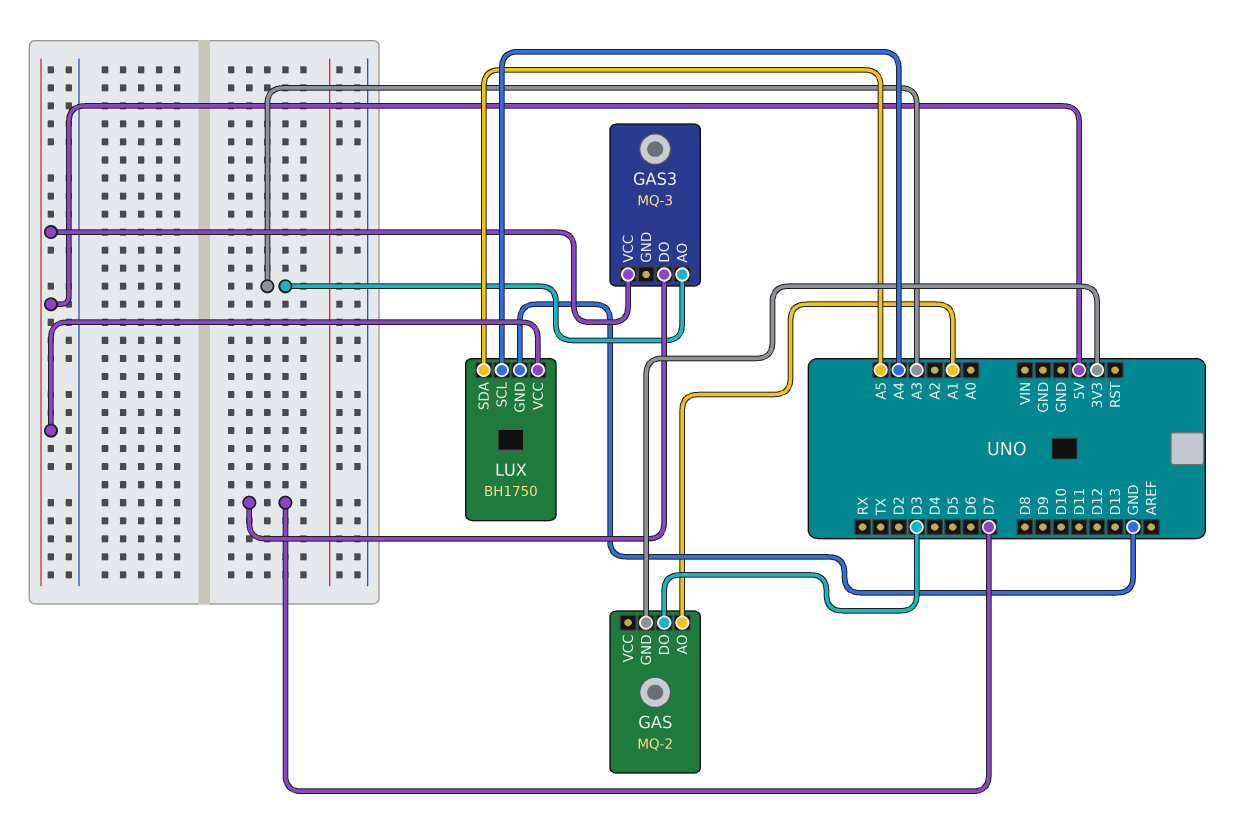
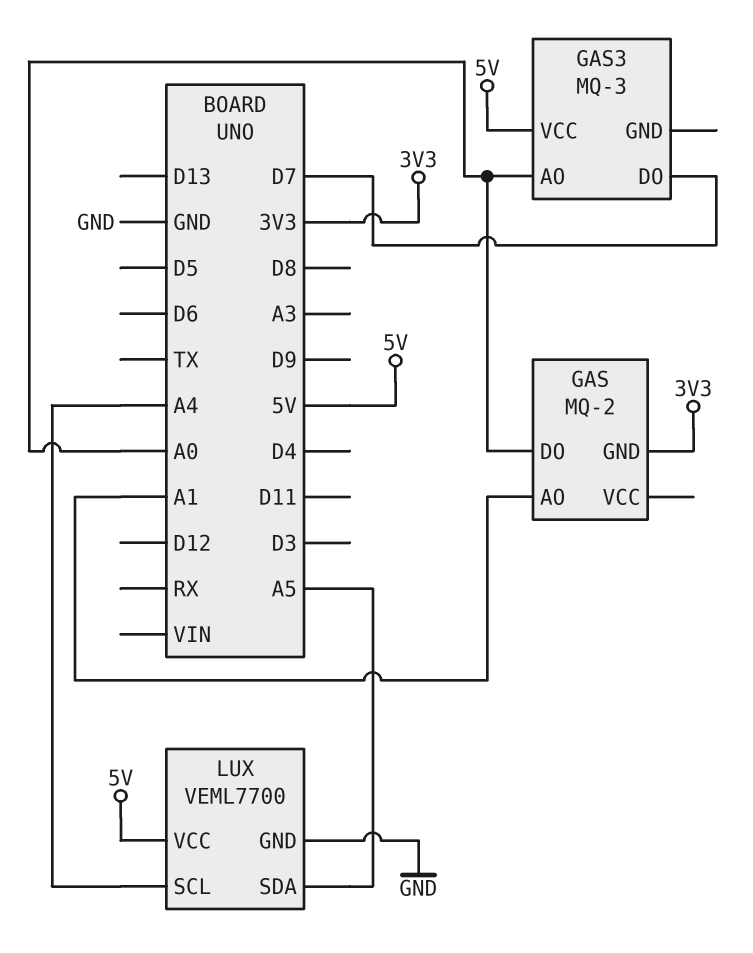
GAS pin DO: D3 -> A0
GAS3 pin AO: A3 -> A0
LUX: BH1750 -> VEML7700

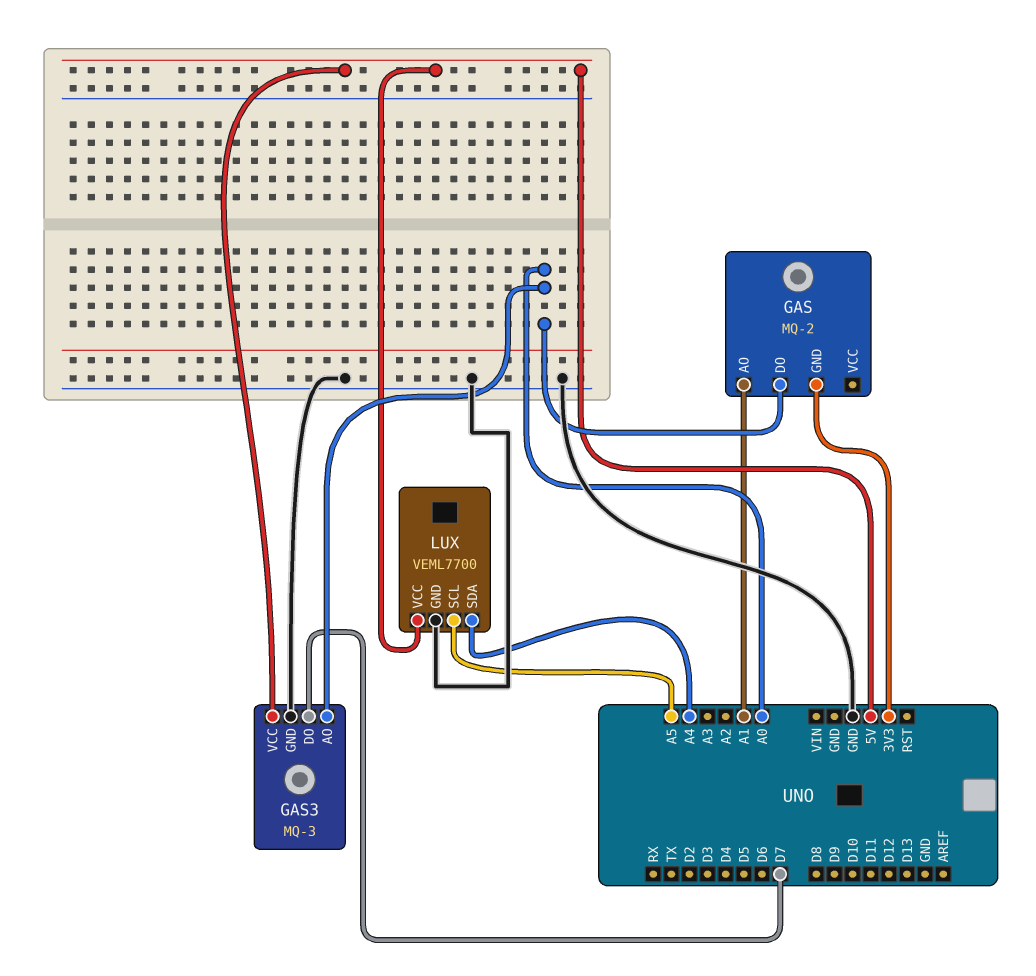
GAS3 pin GND: none -> GND
LUX pin SCL: A4 -> A5
LUX pin SDA: A5 -> A4

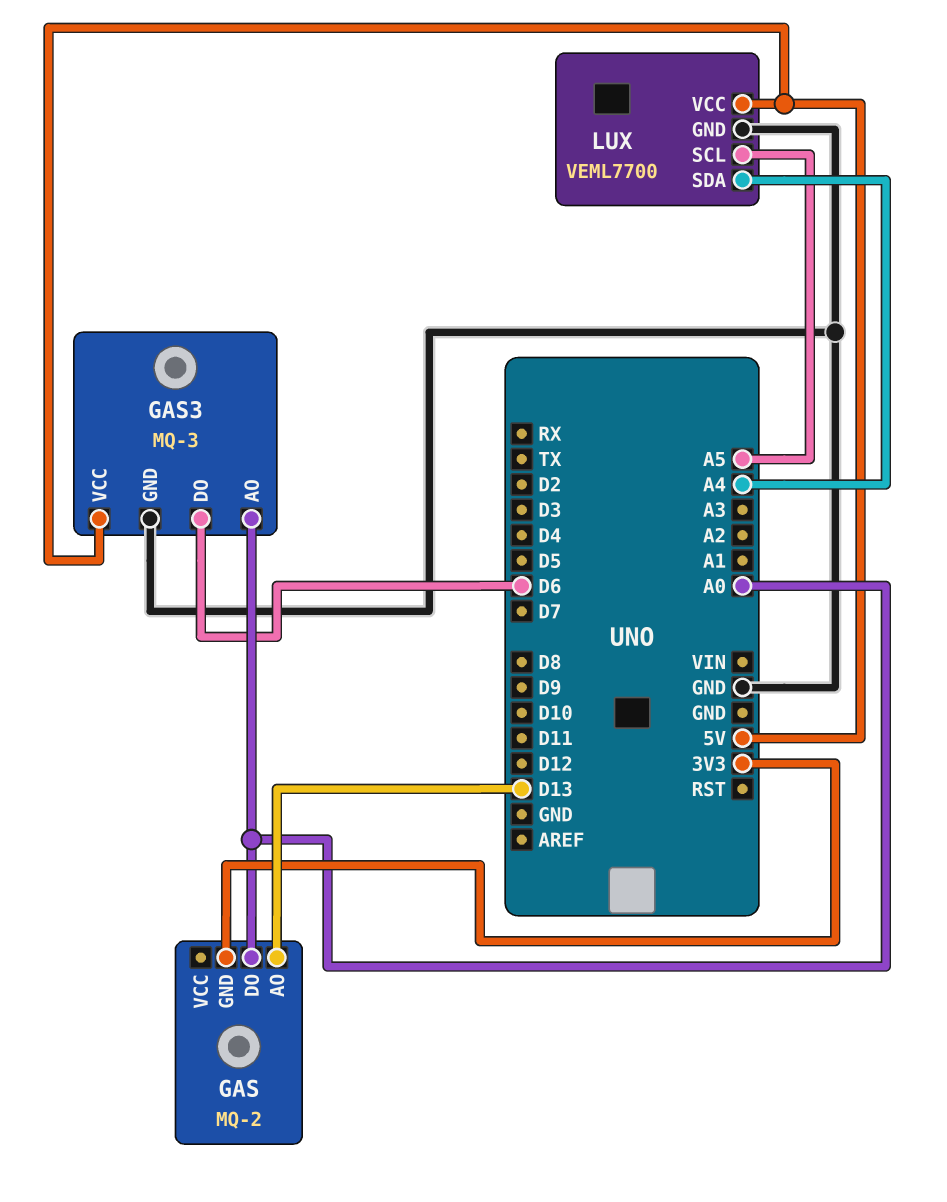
GAS pin AO: A1 -> D13
GAS3 pin DO: D7 -> D6

